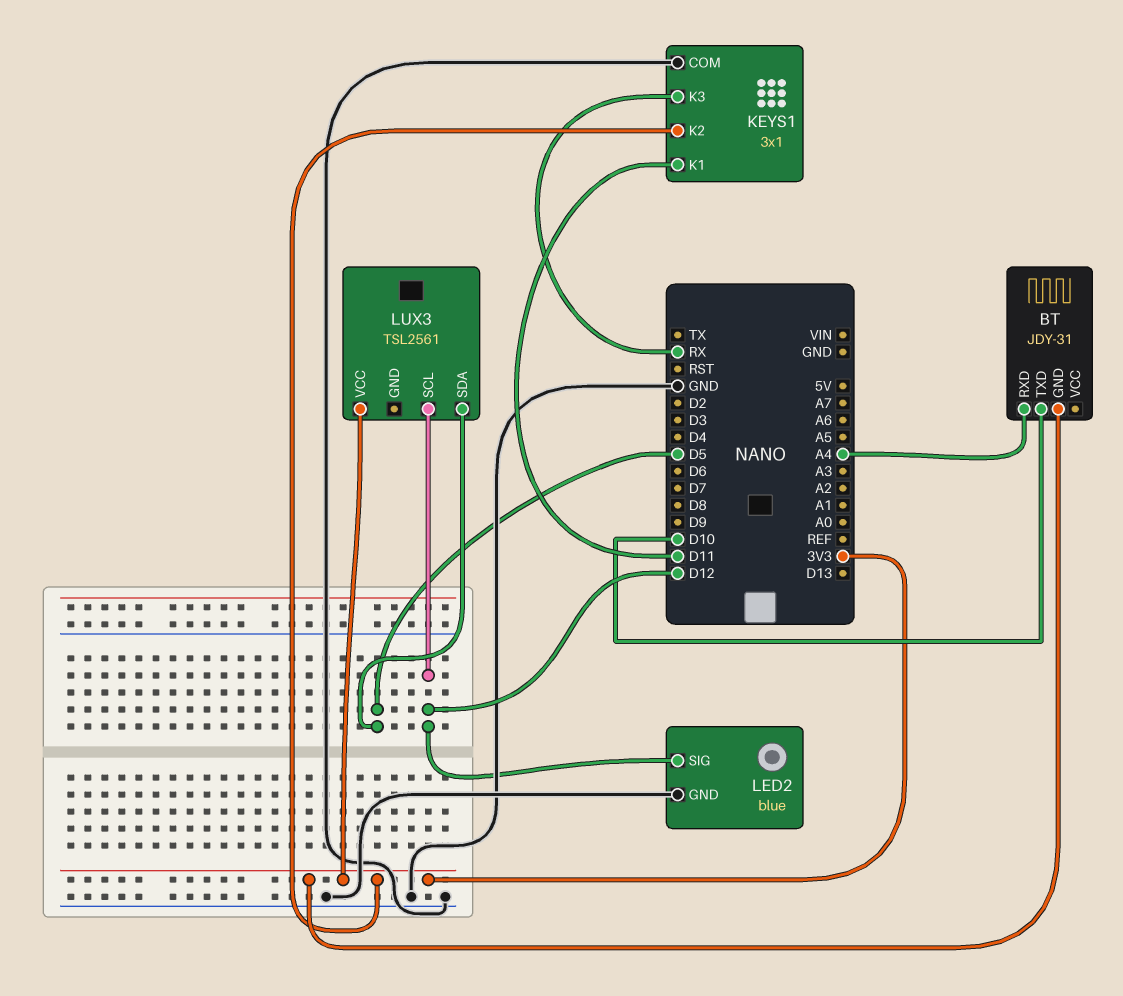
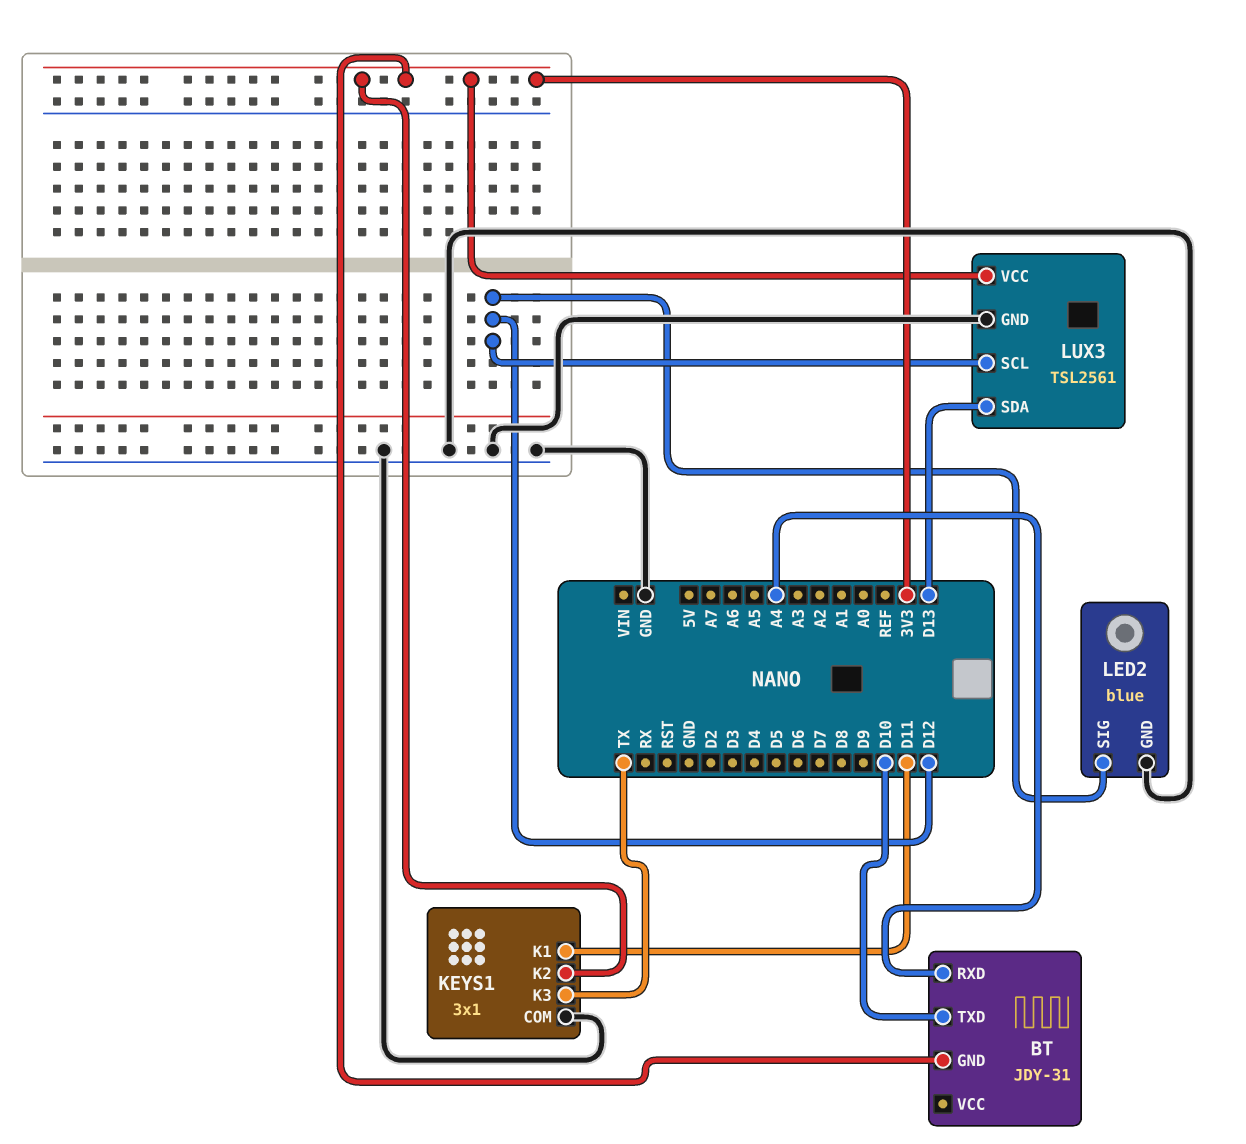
KEYS1 pin K3: RX -> TX
LUX3 pin GND: none -> GND
LUX3 pin SDA: D5 -> D13

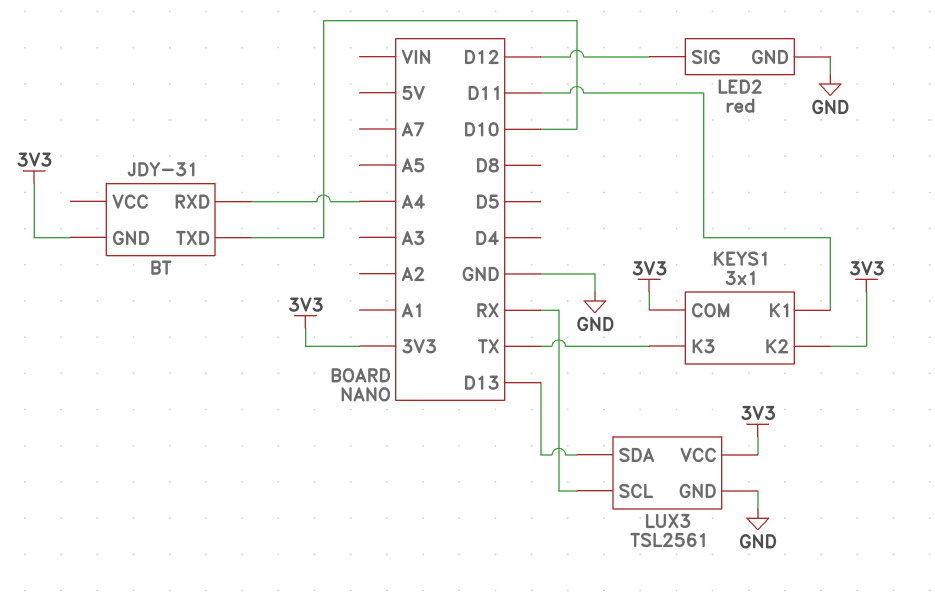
KEYS1 pin COM: GND -> 3V3
LED2: blue -> red
LUX3 pin SCL: D12 -> RX

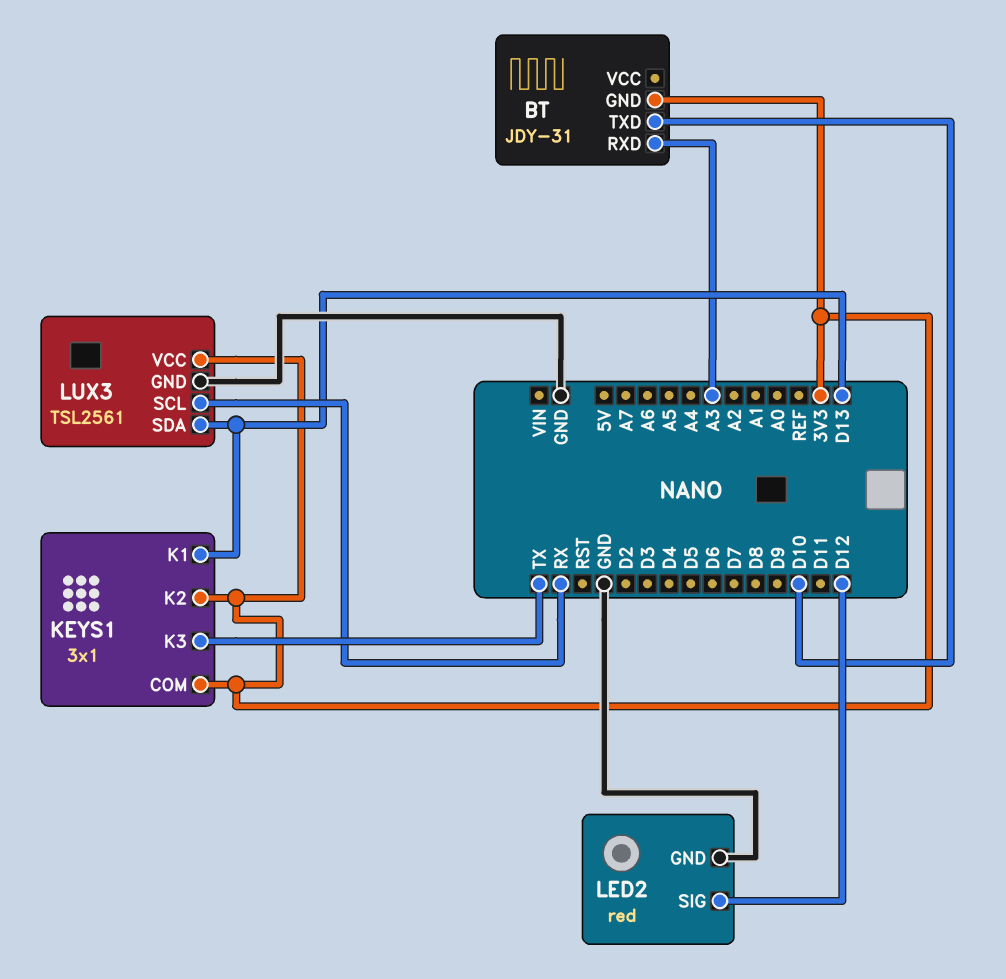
BT pin RXD: A4 -> A3
KEYS1 pin K1: D11 -> D13

